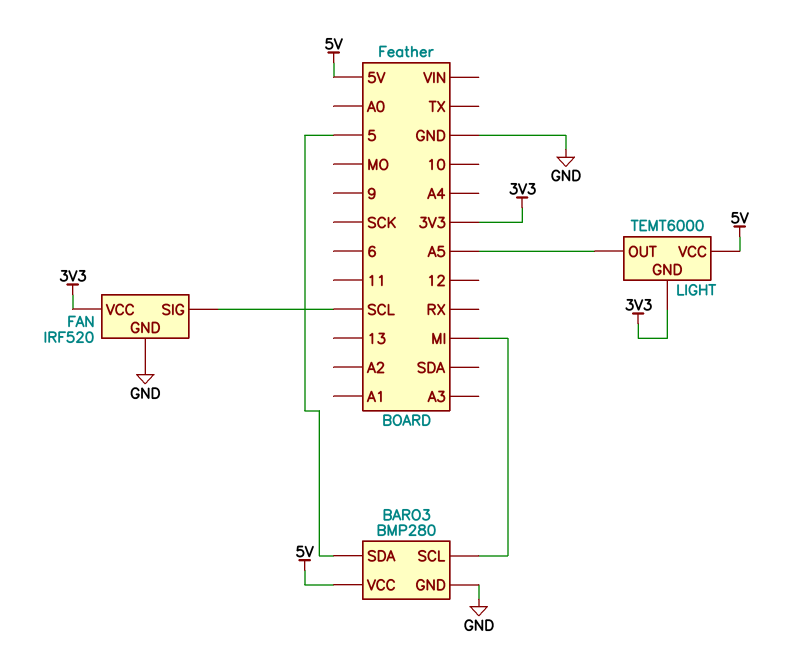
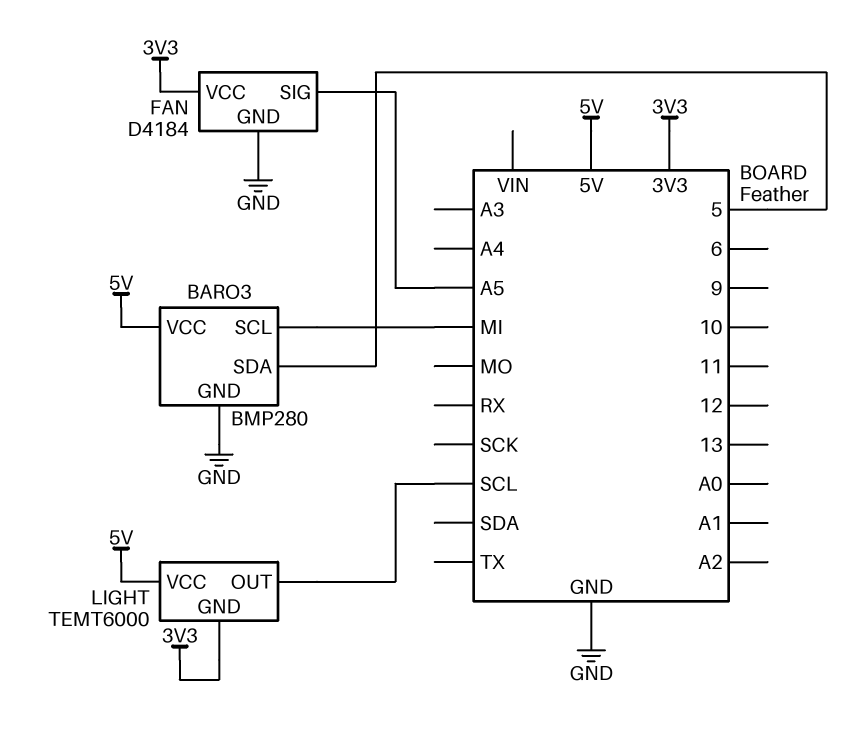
FAN: IRF520 -> D4184
FAN pin SIG: SCL -> A5
LIGHT pin OUT: A5 -> SCL

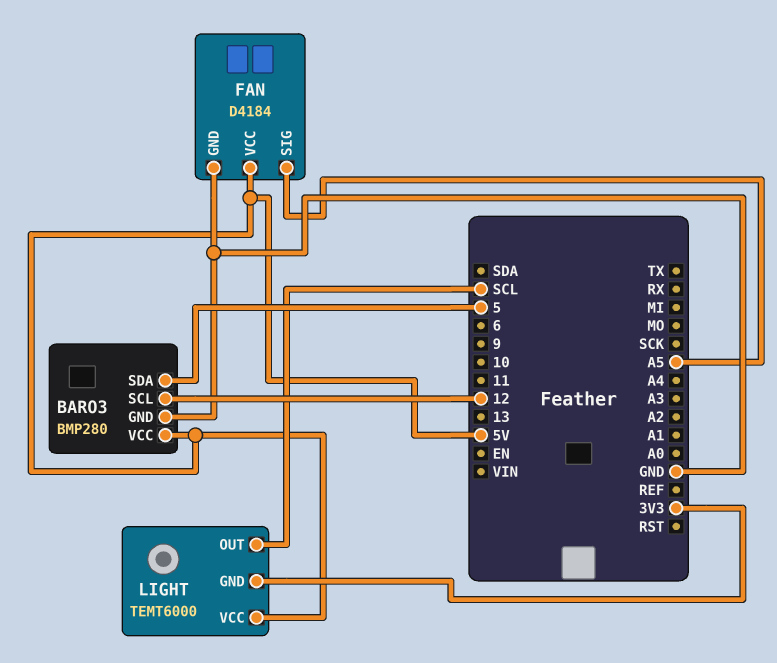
BARO3 pin SCL: MI -> 12
FAN pin VCC: 3V3 -> 5V

